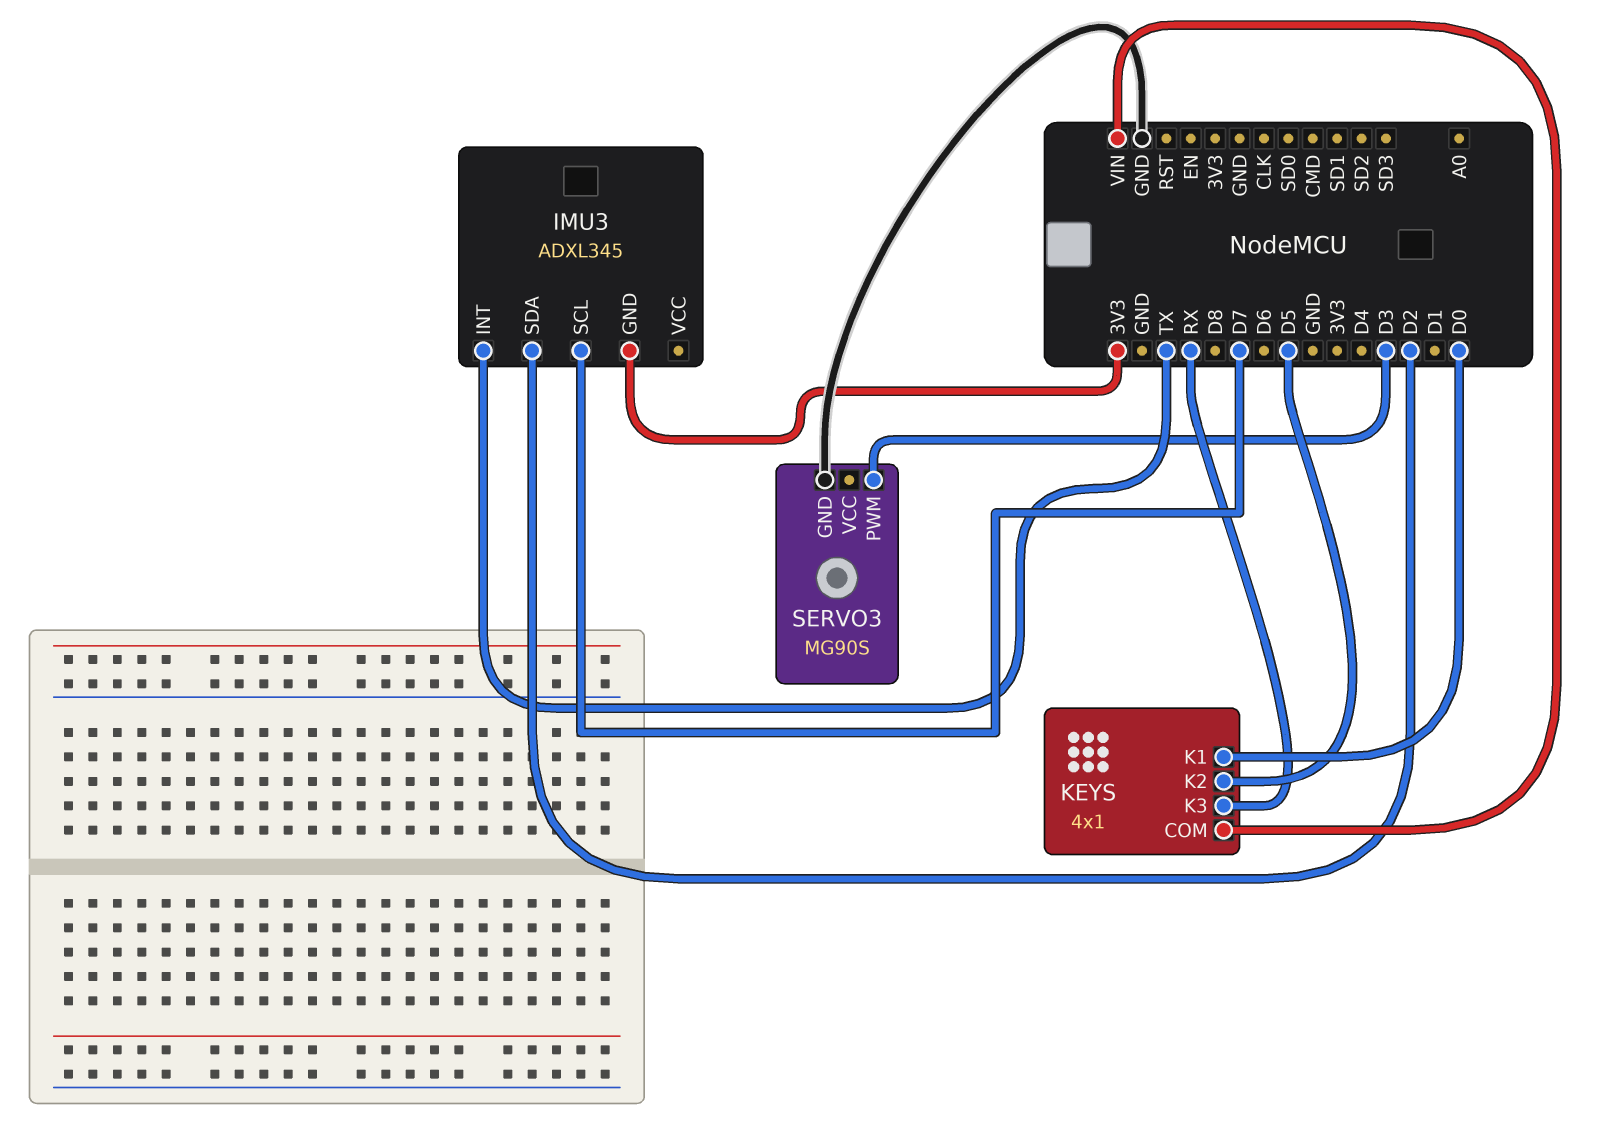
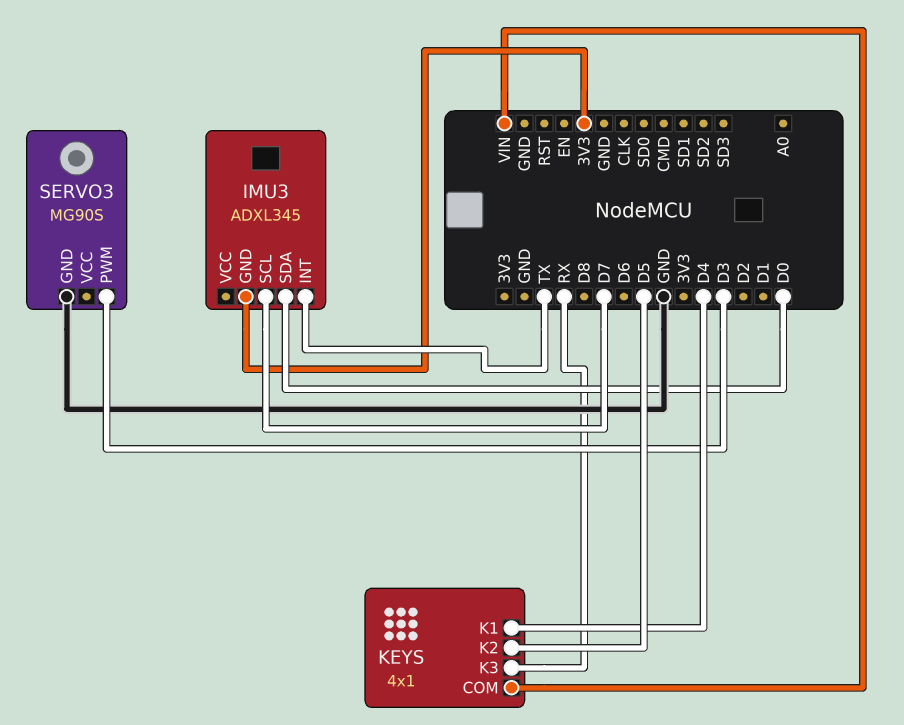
IMU3 pin SDA: D2 -> D0
KEYS pin K1: D0 -> D4

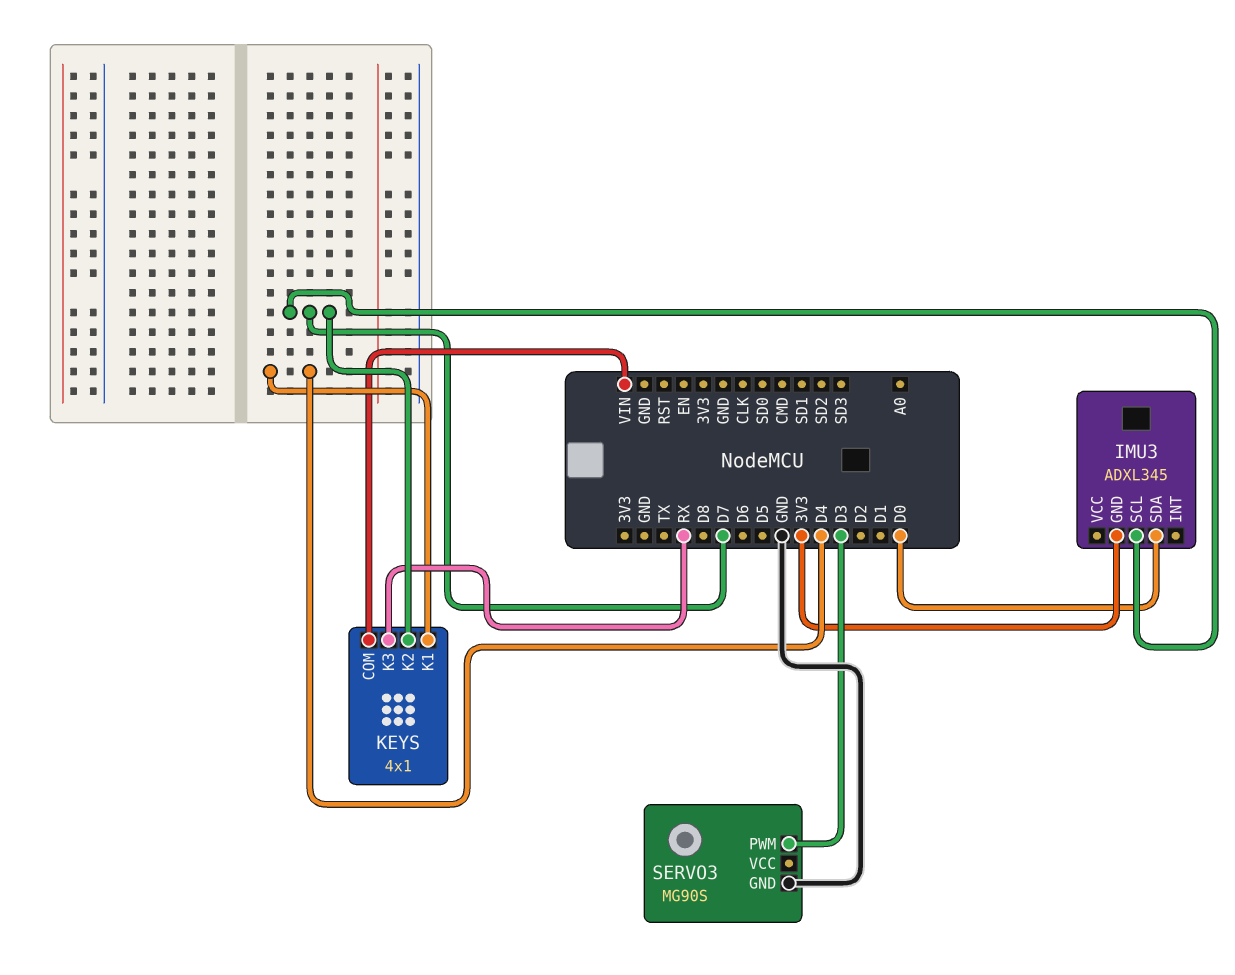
IMU3 pin INT: TX -> none
KEYS pin K2: D5 -> D7

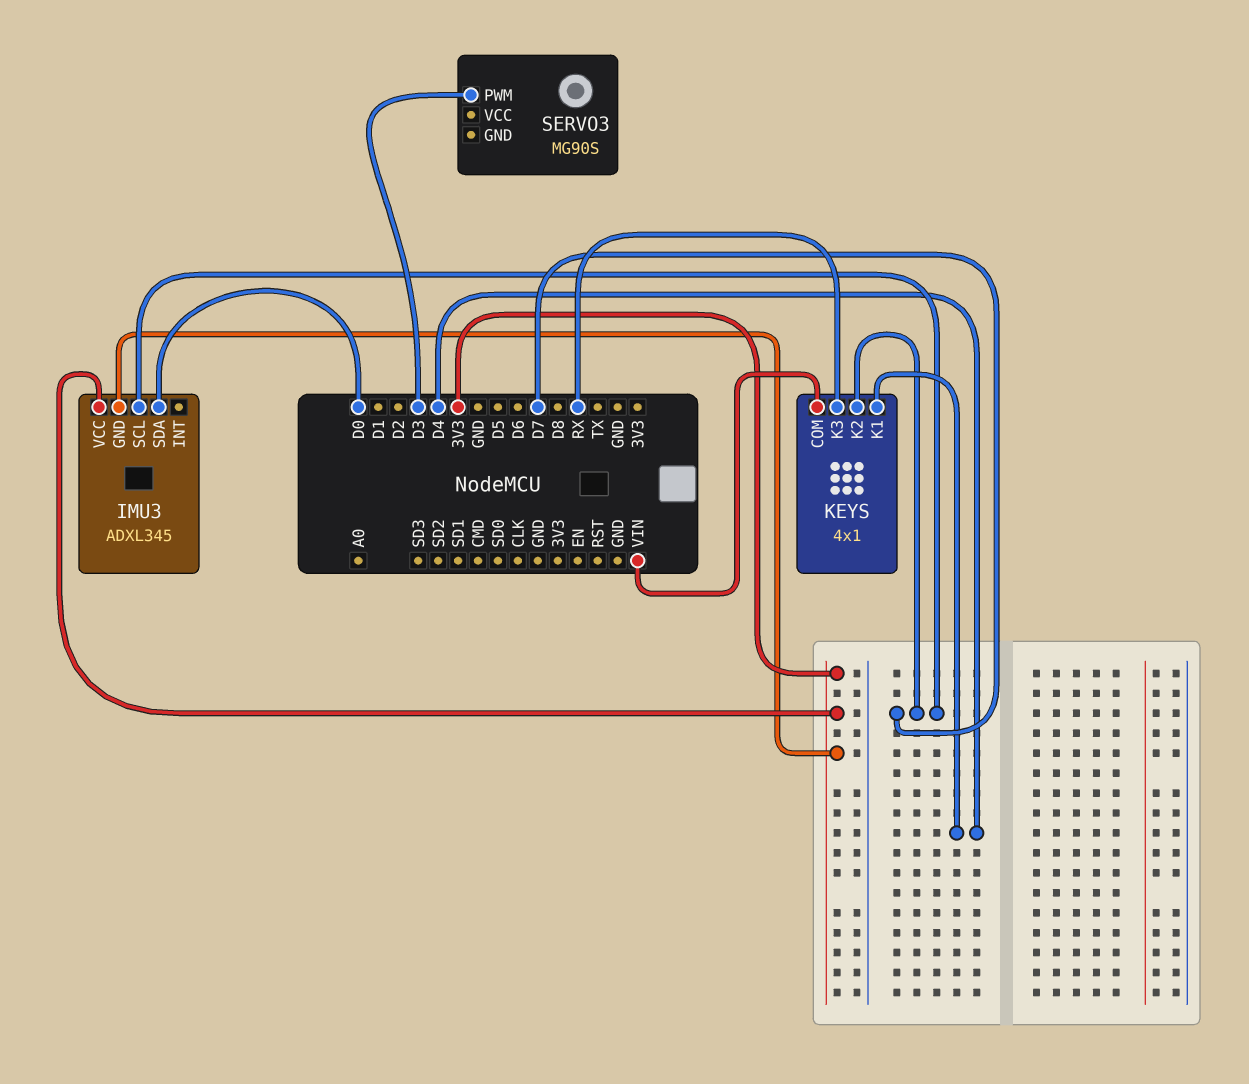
IMU3 pin VCC: none -> 3V3
SERVO3 pin GND: GND -> none

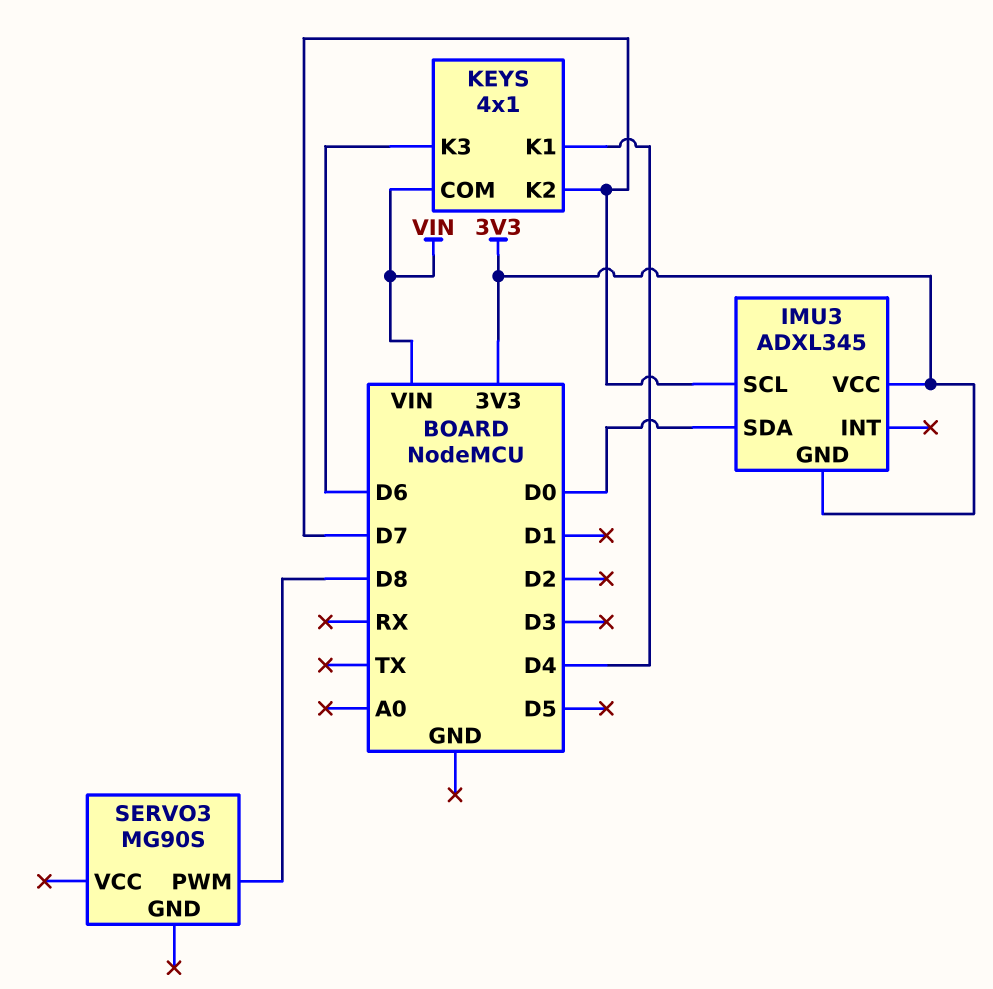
KEYS pin K3: RX -> D6
SERVO3 pin PWM: D3 -> D8

